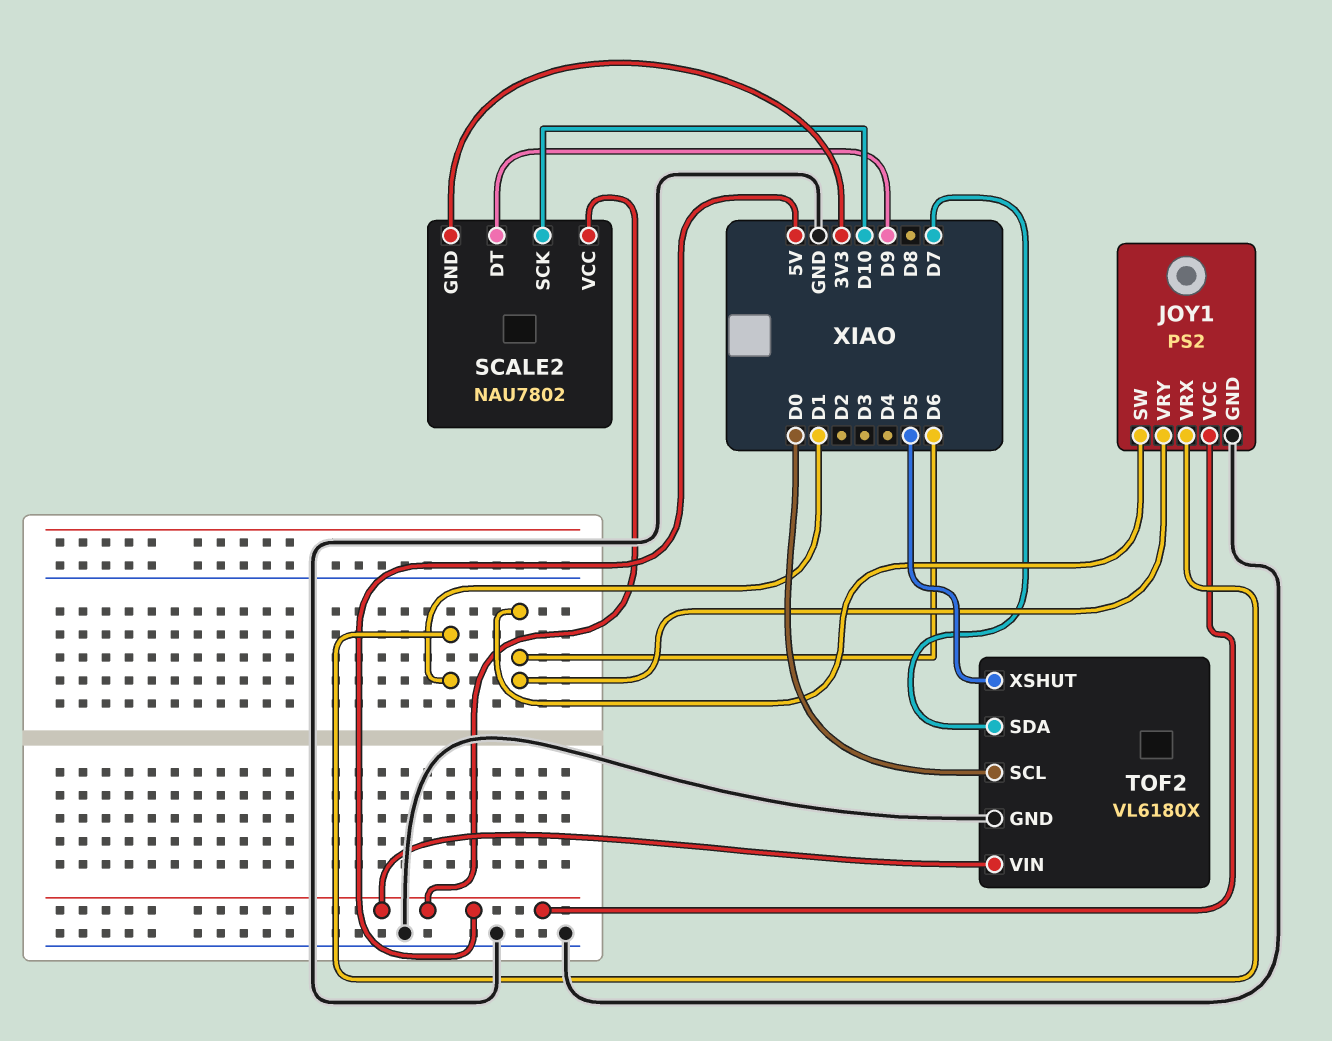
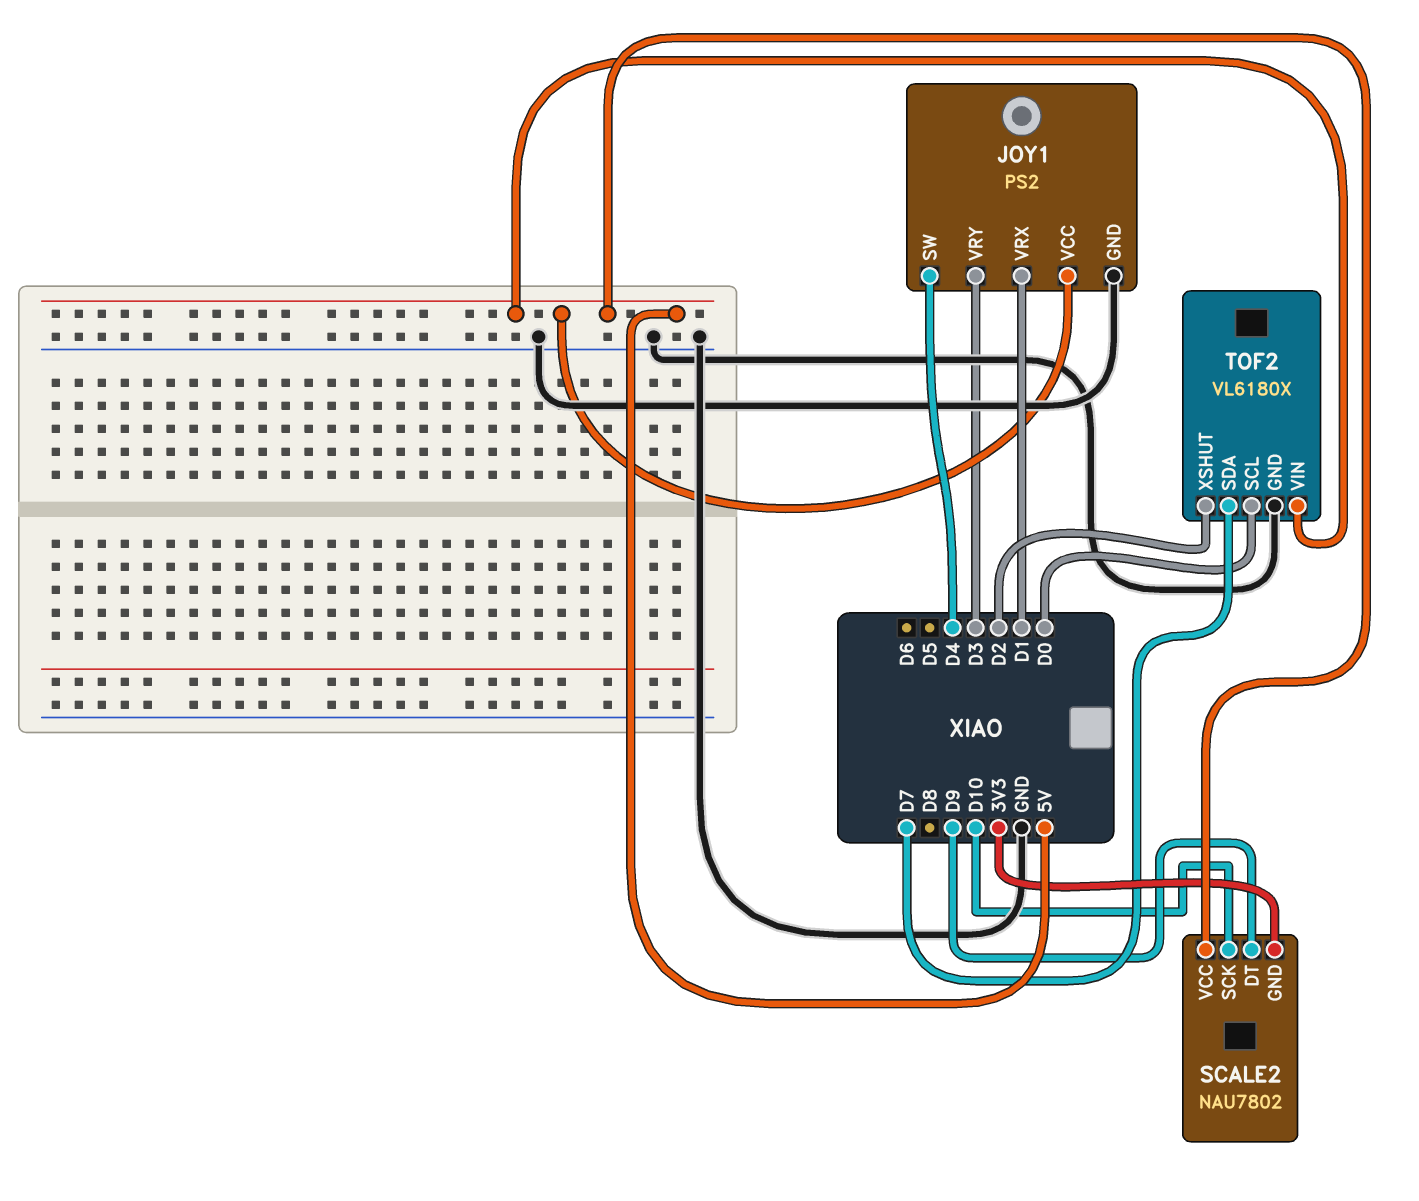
JOY1 pin SW: D6 -> D4
JOY1 pin VRY: D6 -> D3
TOF2 pin XSHUT: D5 -> D2

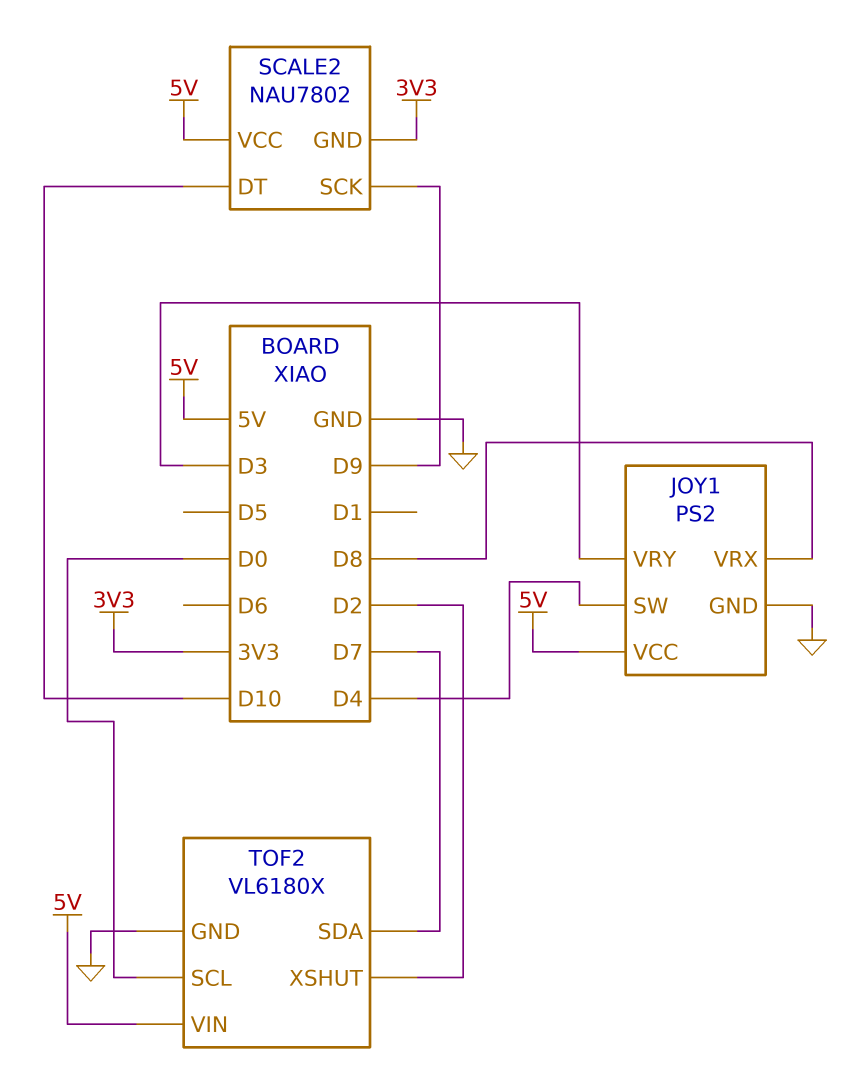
JOY1 pin VRX: D1 -> D8
SCALE2 pin DT: D9 -> D10
SCALE2 pin SCK: D10 -> D9

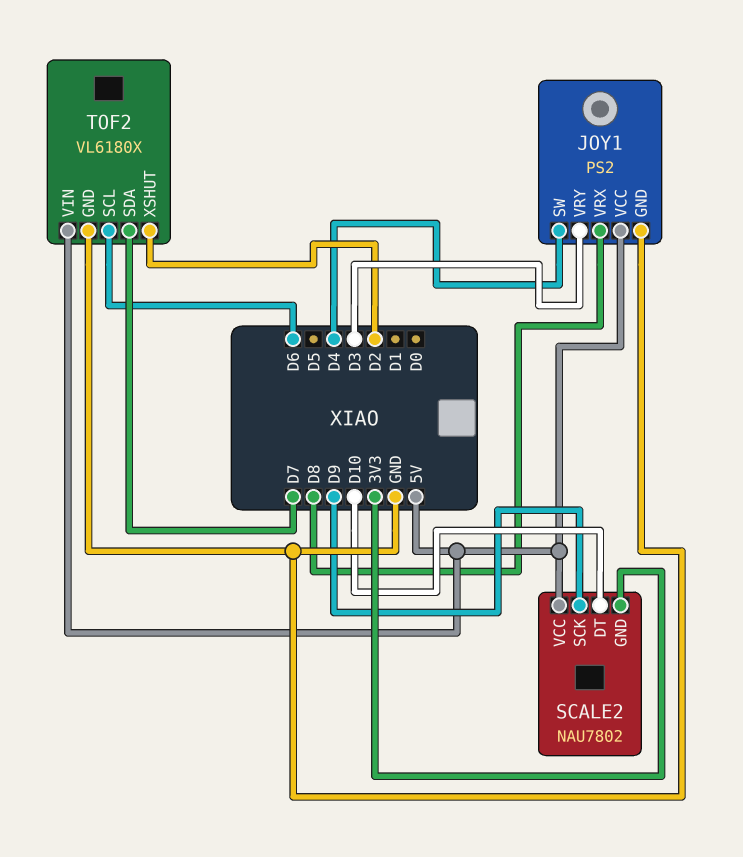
TOF2 pin SCL: D0 -> D6

